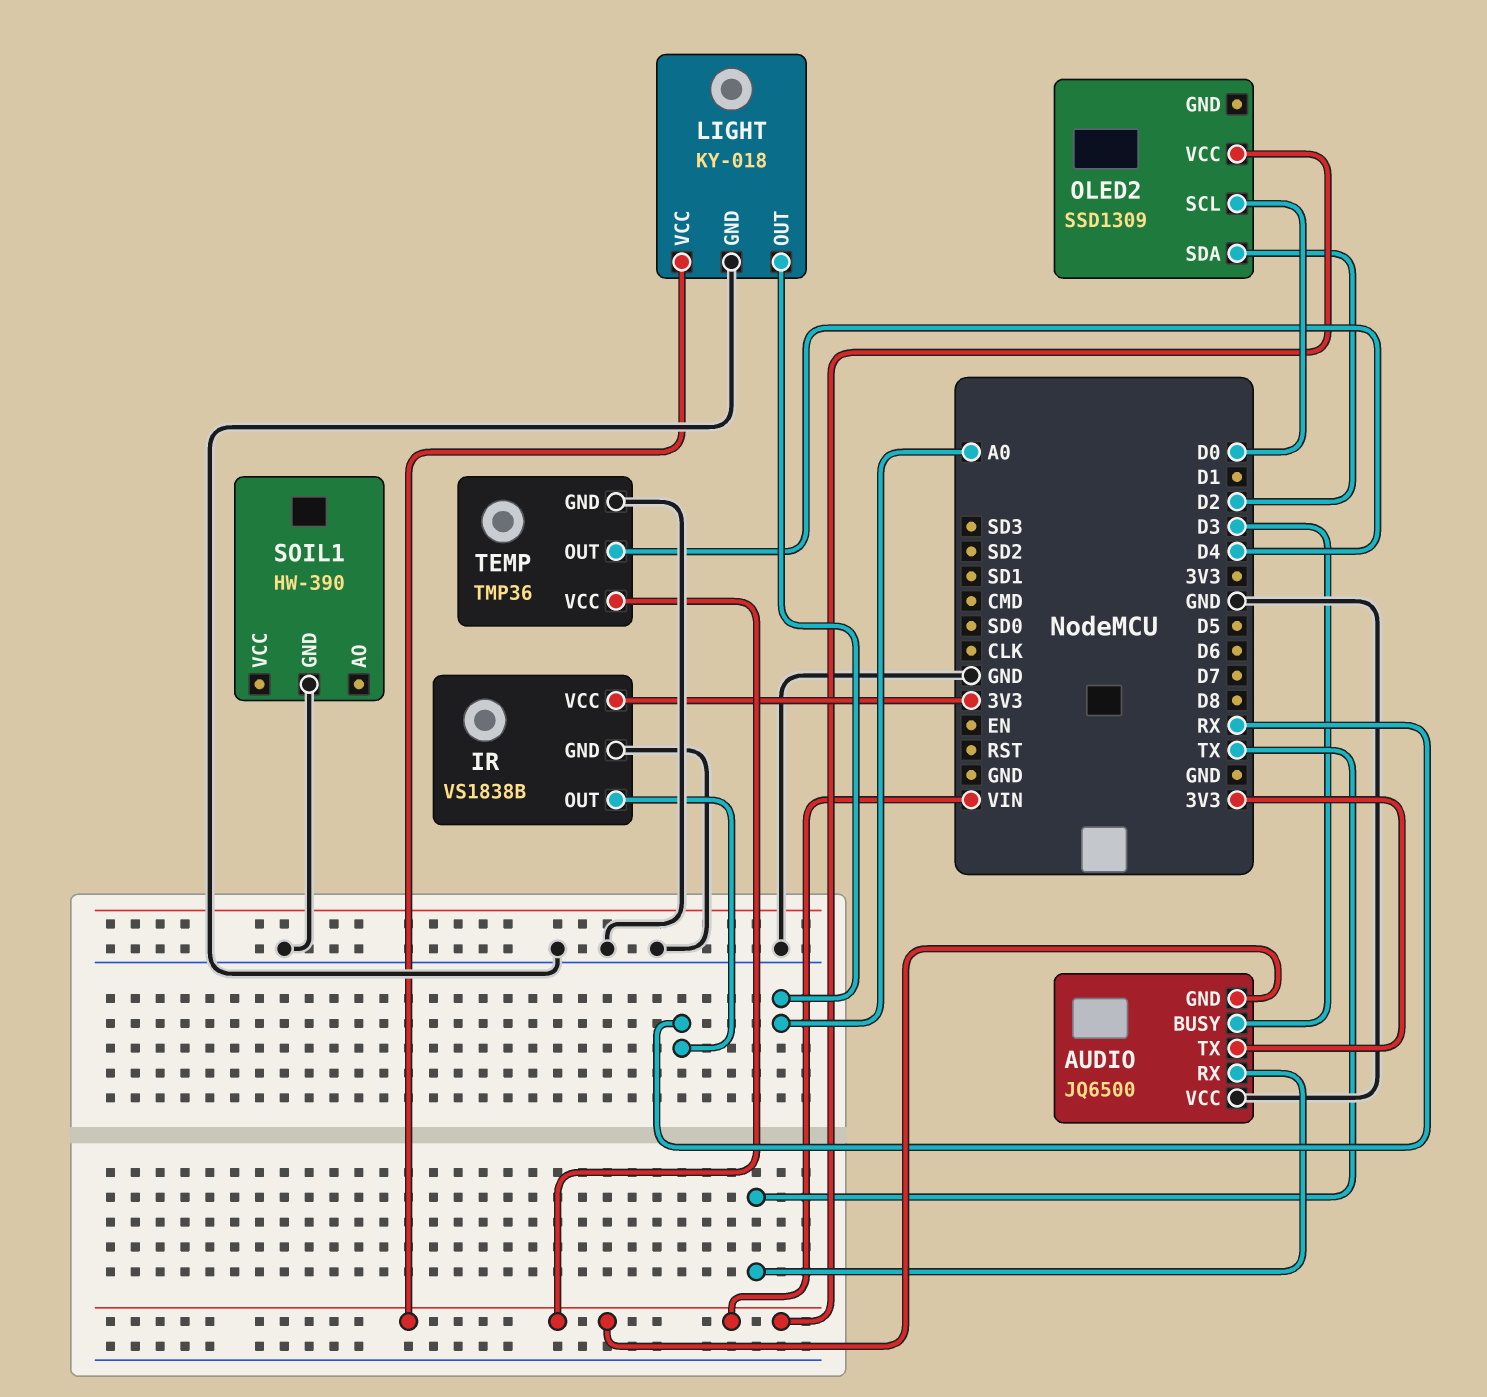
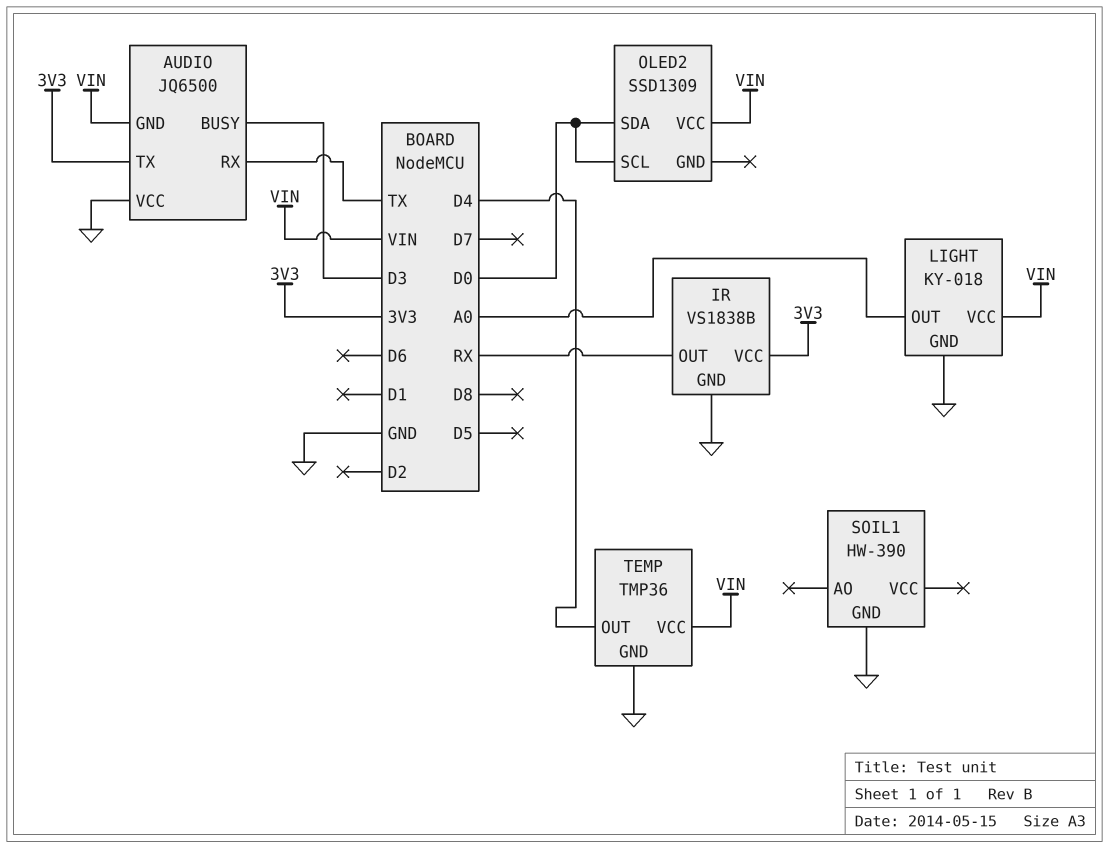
OLED2 pin SDA: D2 -> D0

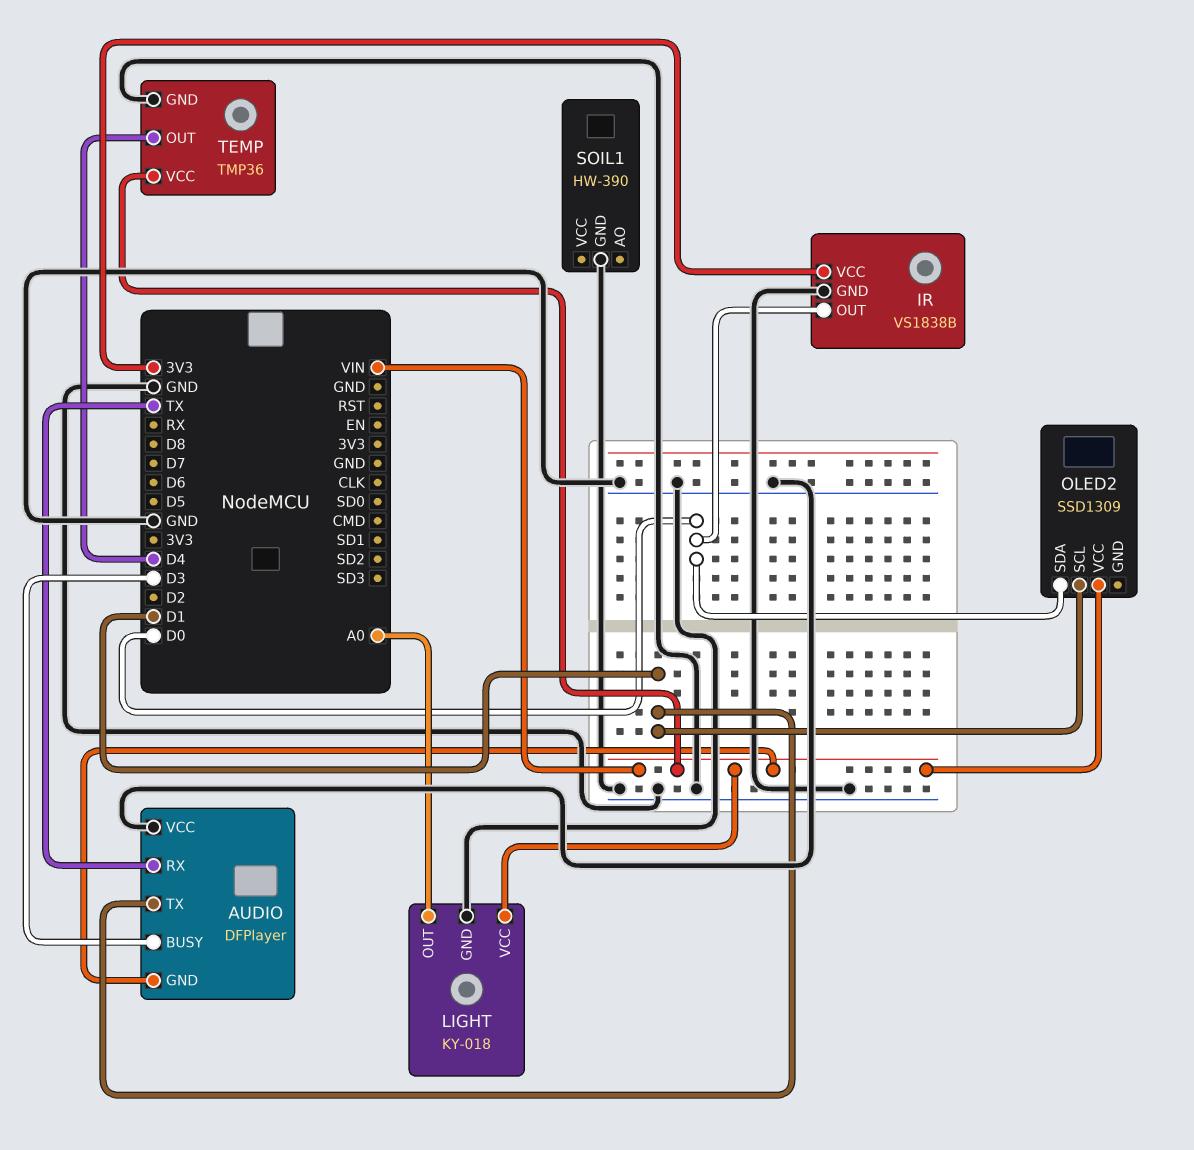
AUDIO: JQ6500 -> DFPlayer
AUDIO pin TX: 3V3 -> D1
IR pin OUT: RX -> D0
OLED2 pin SCL: D0 -> D1

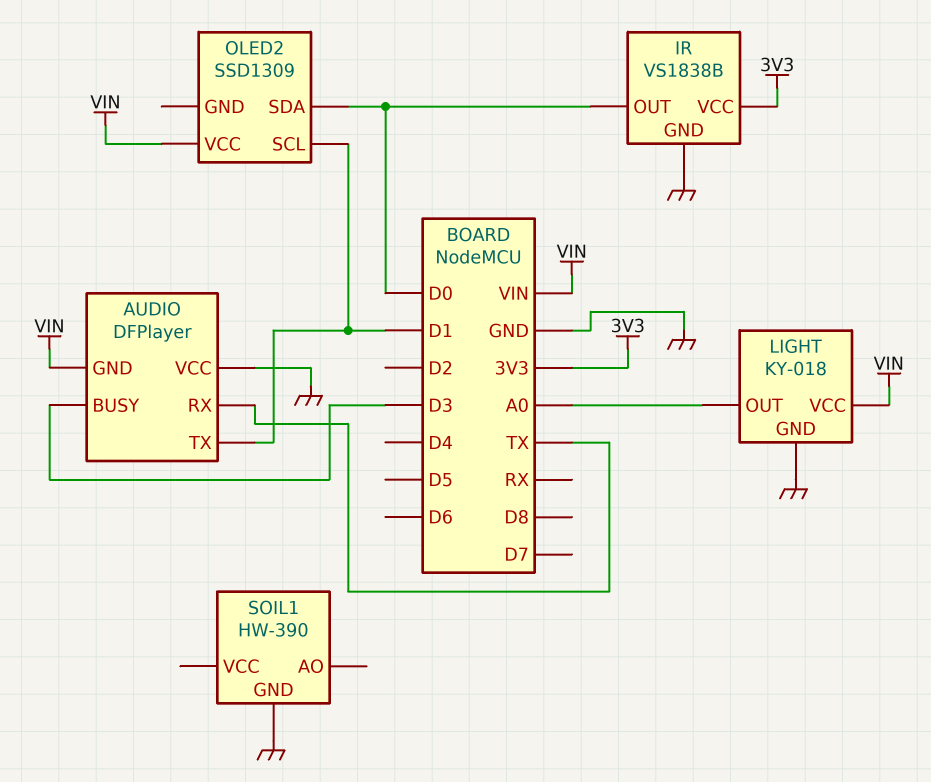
TEMP: TMP36 -> none
TEMP pin GND: GND -> none
TEMP pin OUT: D4 -> none
TEMP pin VCC: VIN -> none

